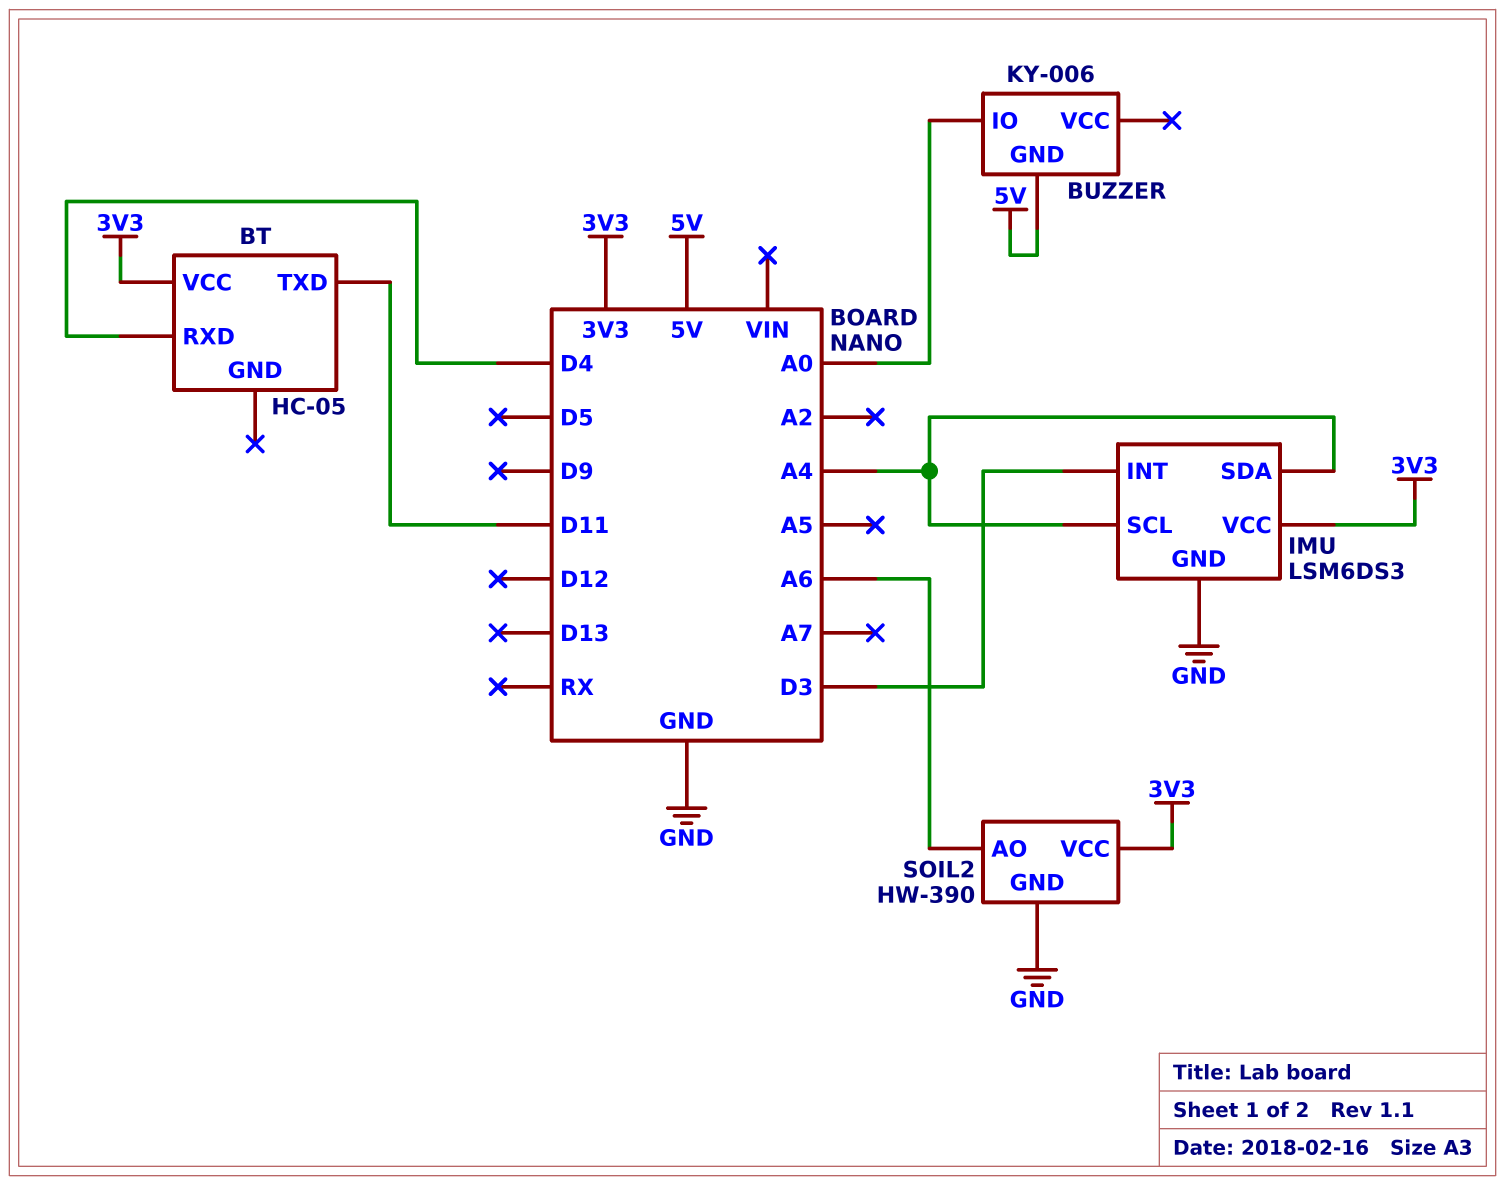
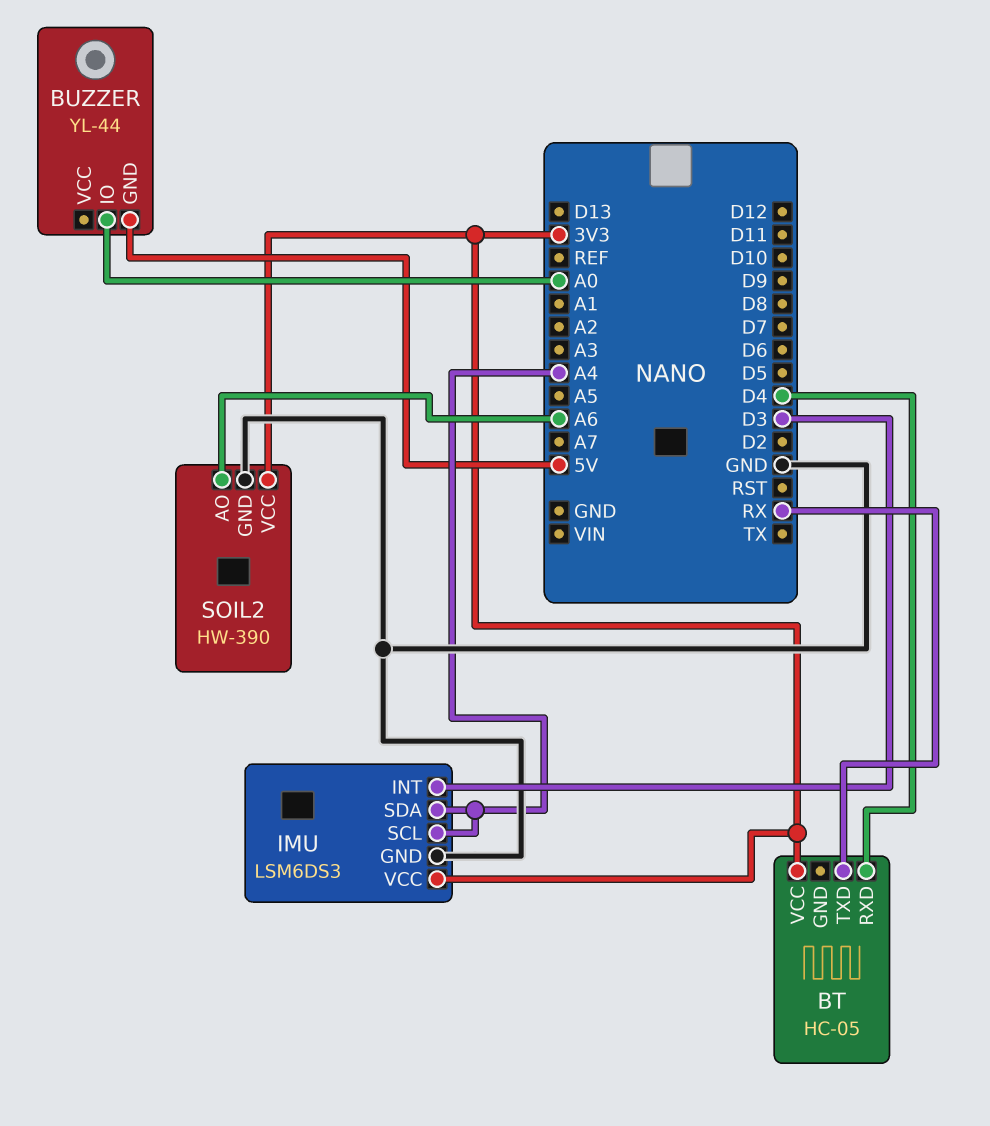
BT pin TXD: D11 -> RX
BUZZER: KY-006 -> YL-44

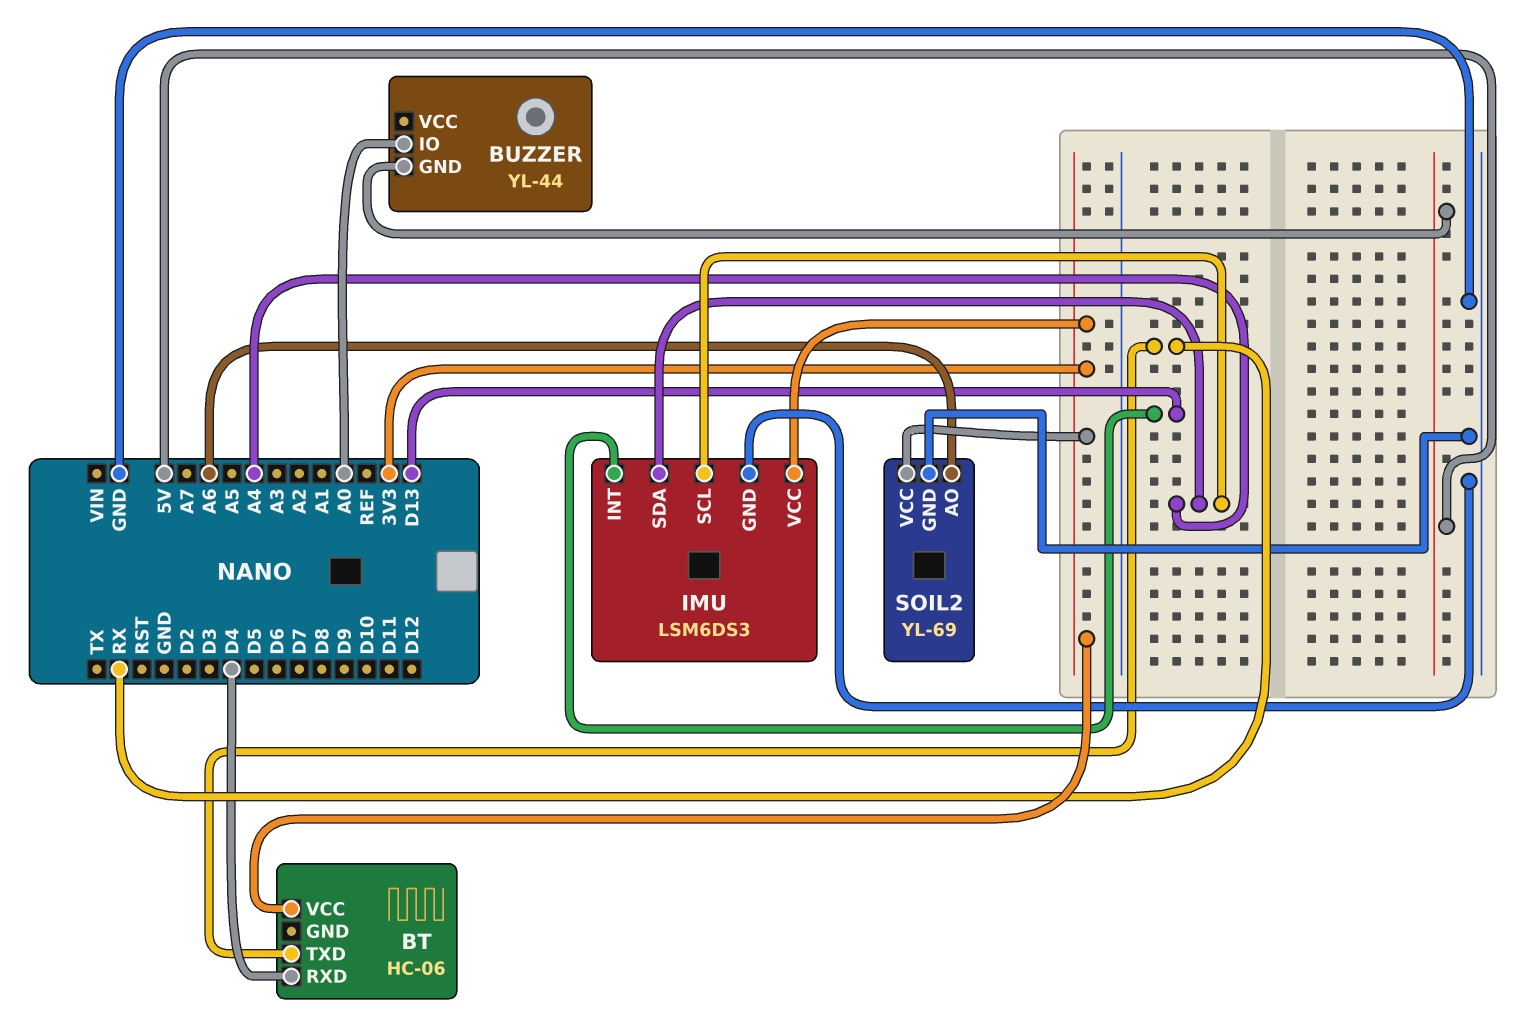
BT: HC-05 -> HC-06
IMU pin INT: D3 -> D13
SOIL2: HW-390 -> YL-69

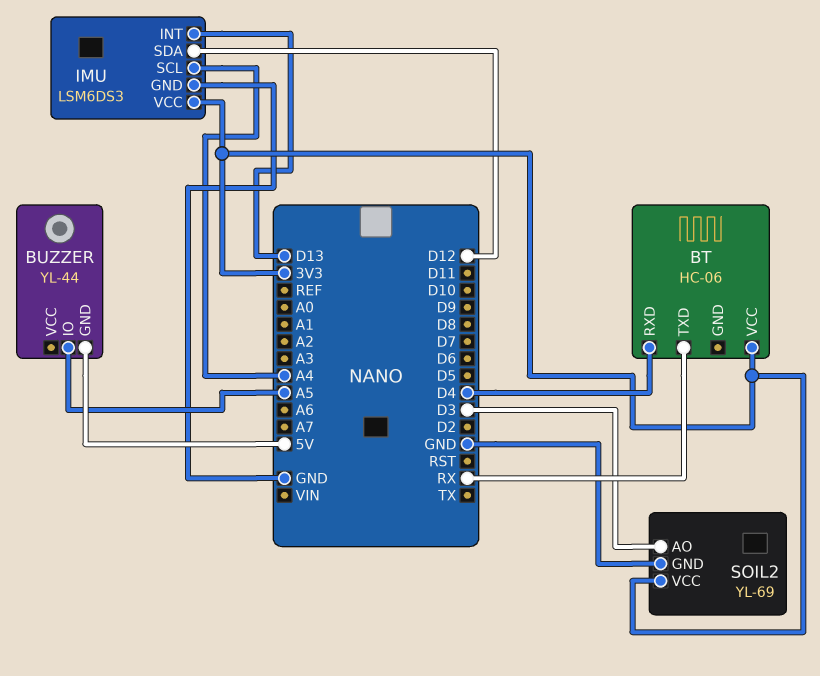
BUZZER pin IO: A0 -> A5
IMU pin SDA: A4 -> D12
SOIL2 pin AO: A6 -> D3

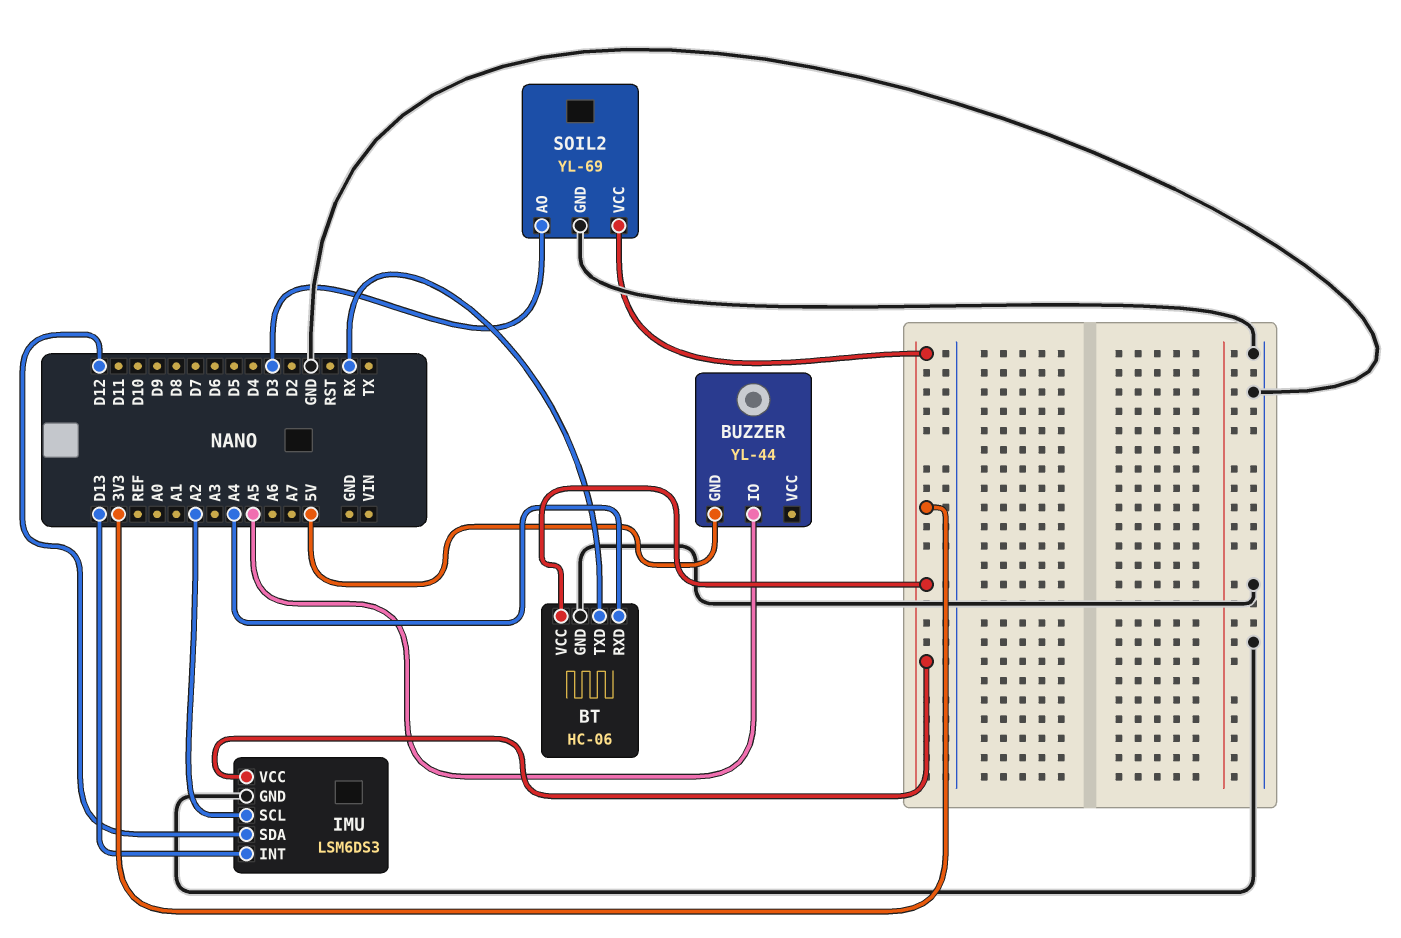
BT pin GND: none -> GND
BT pin RXD: D4 -> A4
IMU pin SCL: A4 -> A2

